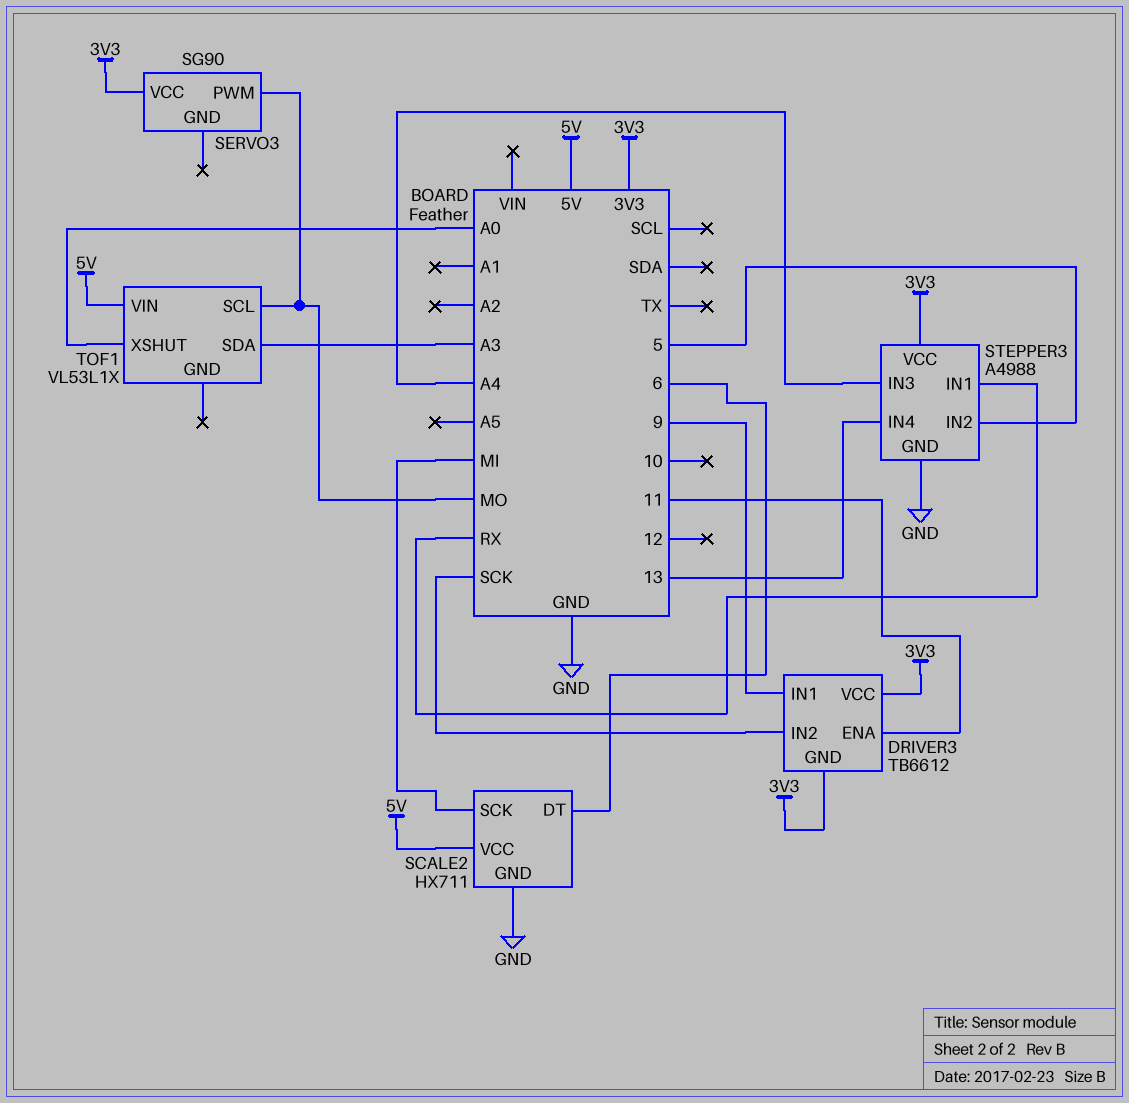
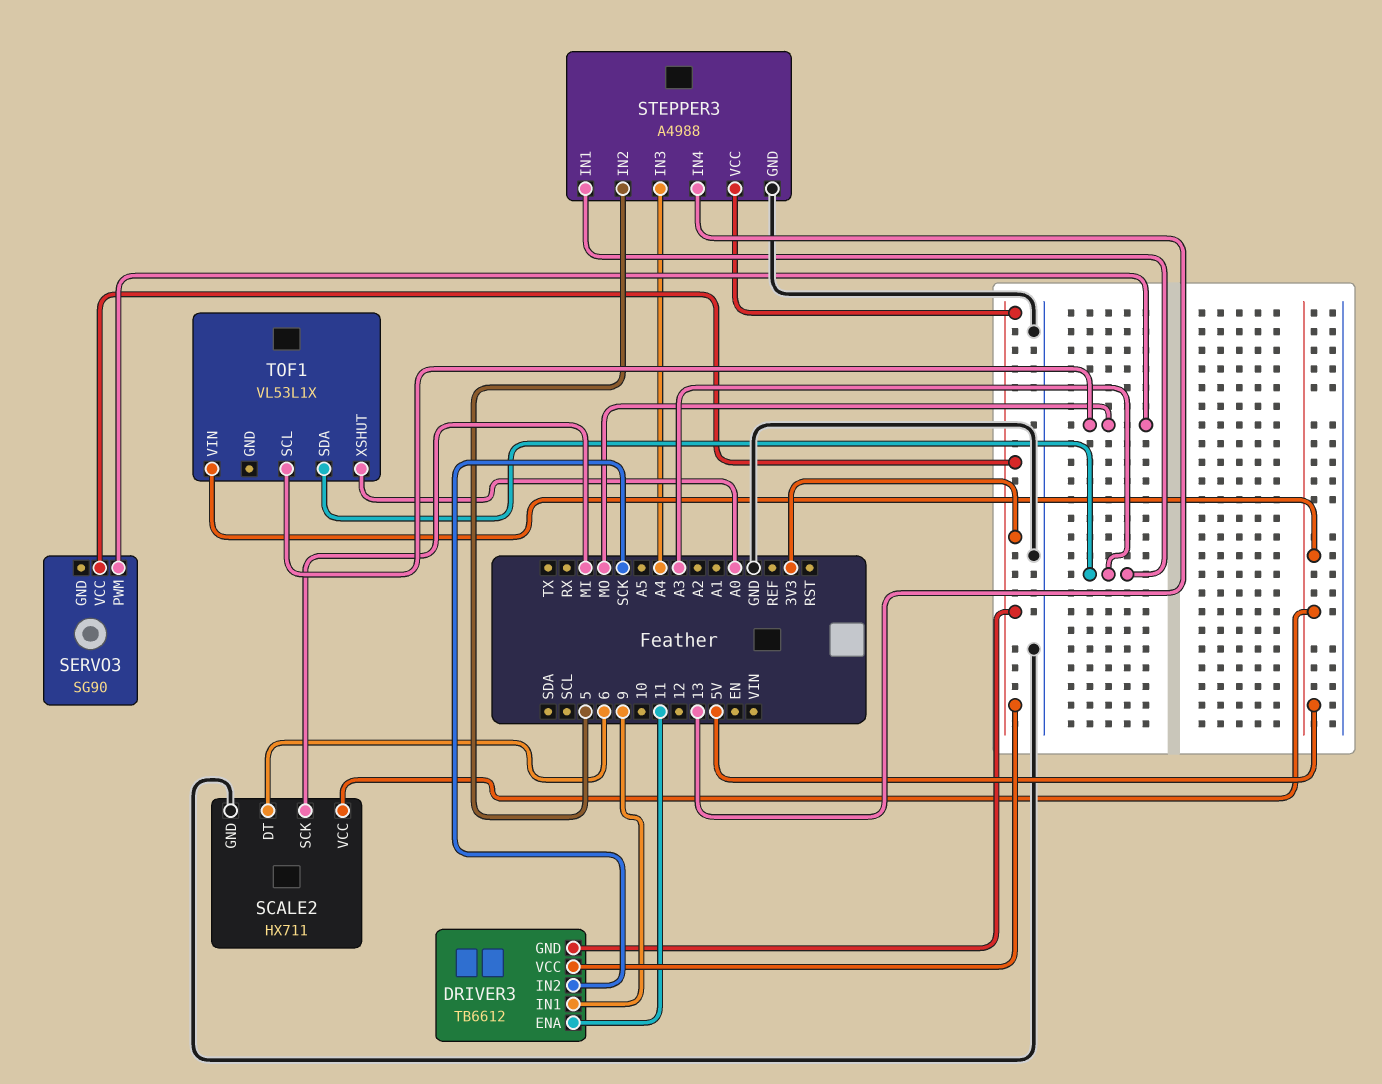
STEPPER3 pin IN1: RX -> A3

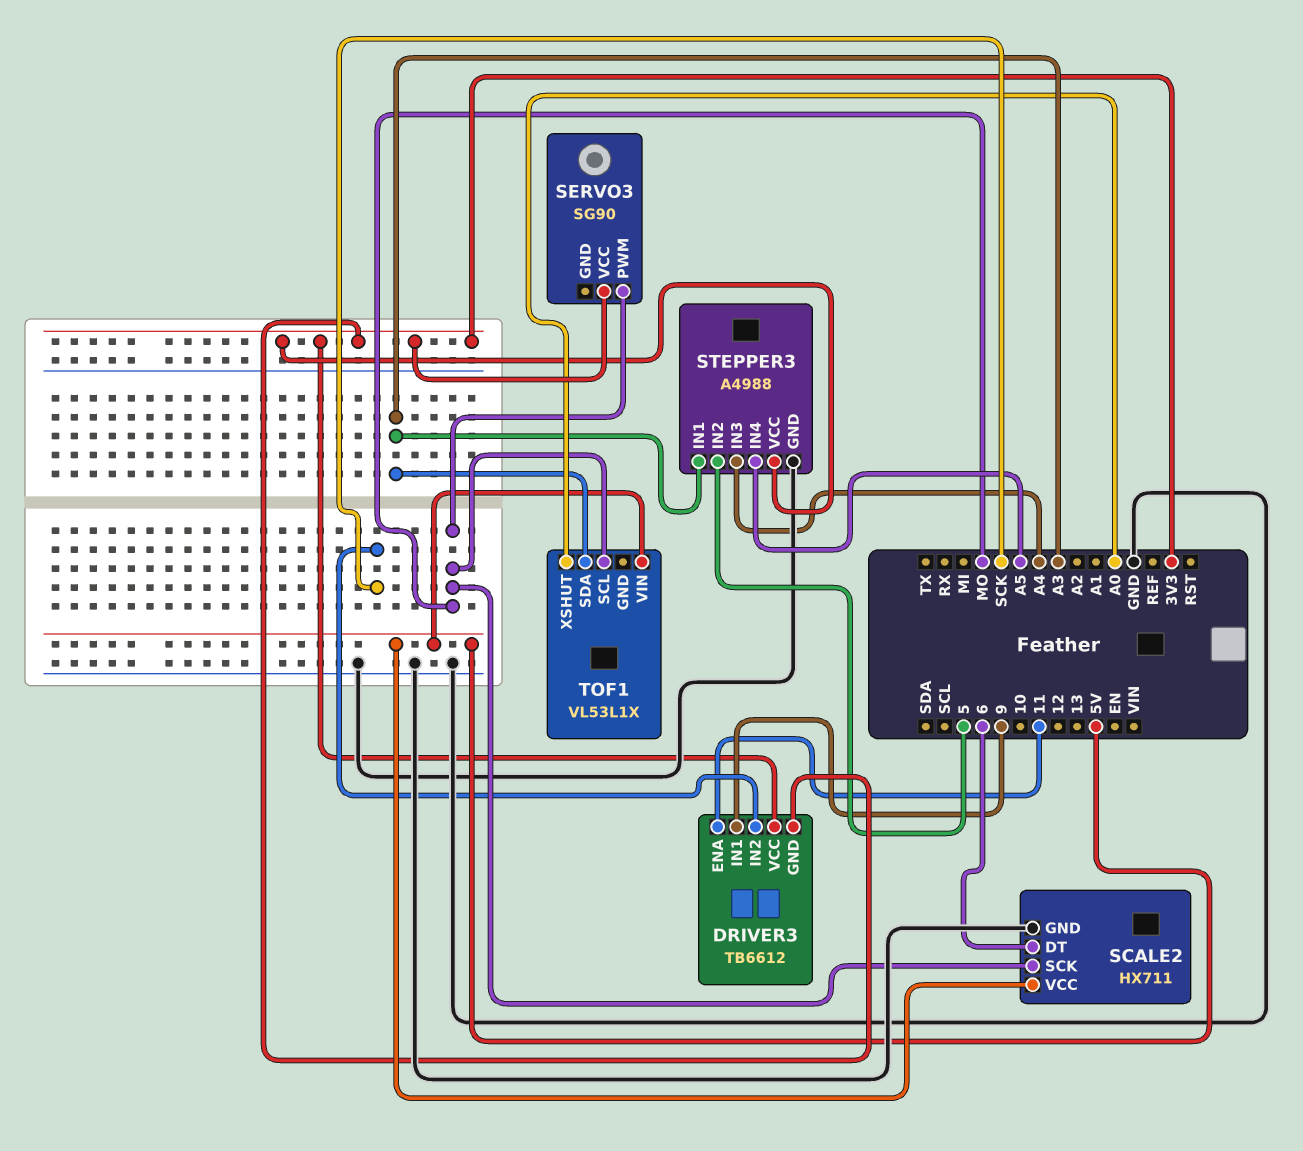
SCALE2 pin SCK: MI -> MO
STEPPER3 pin IN4: 13 -> A5

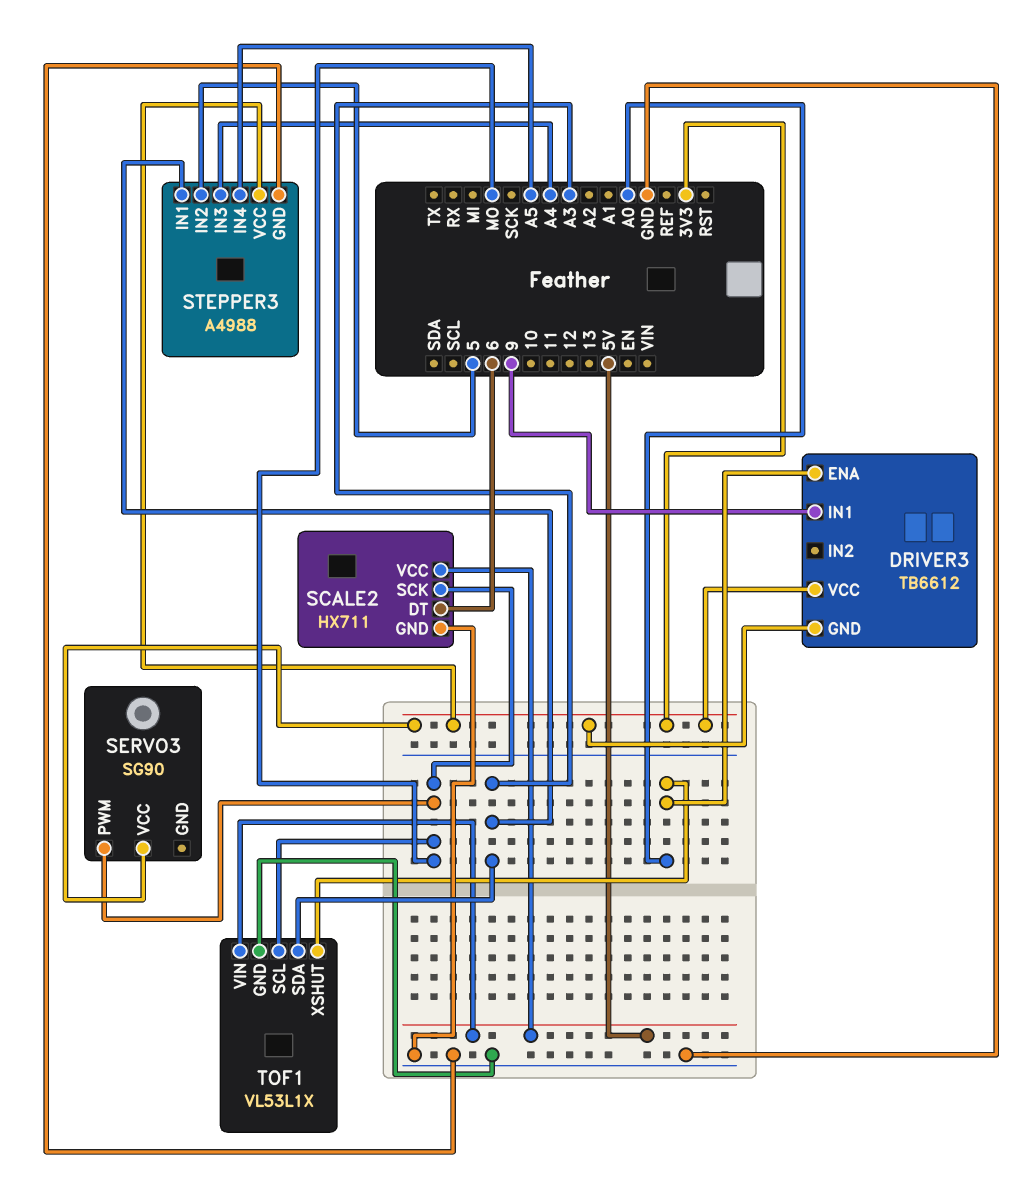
DRIVER3 pin ENA: 11 -> A0
DRIVER3 pin IN2: SCK -> none
TOF1 pin GND: none -> GND

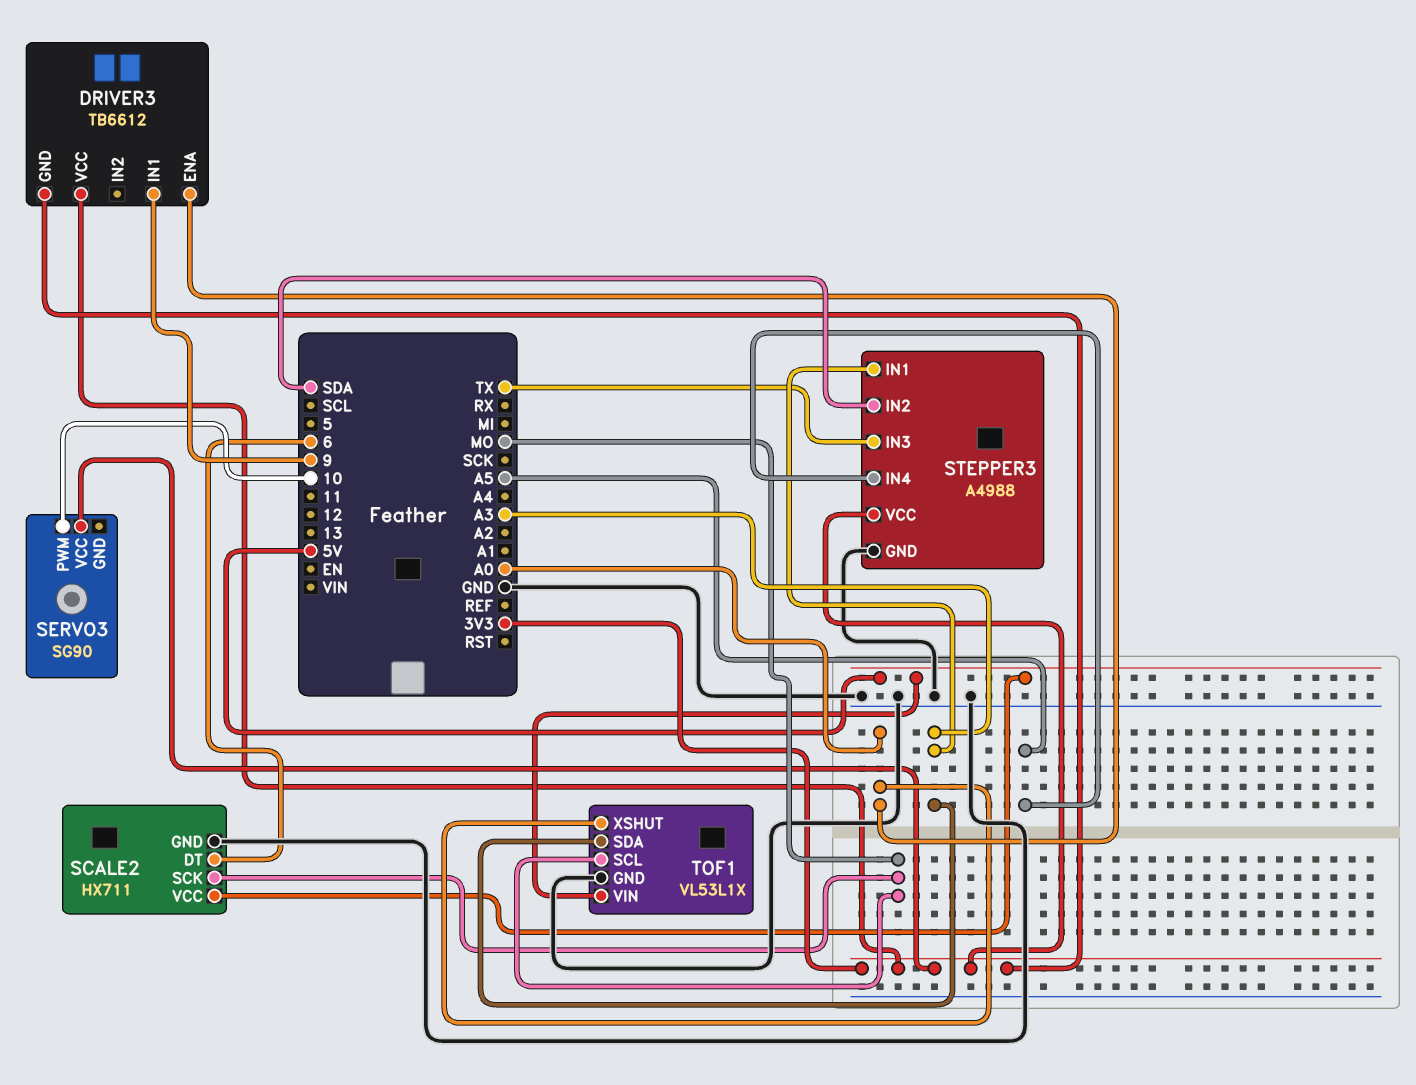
SERVO3 pin PWM: MO -> 10
STEPPER3 pin IN2: 5 -> SDA
STEPPER3 pin IN3: A4 -> TX

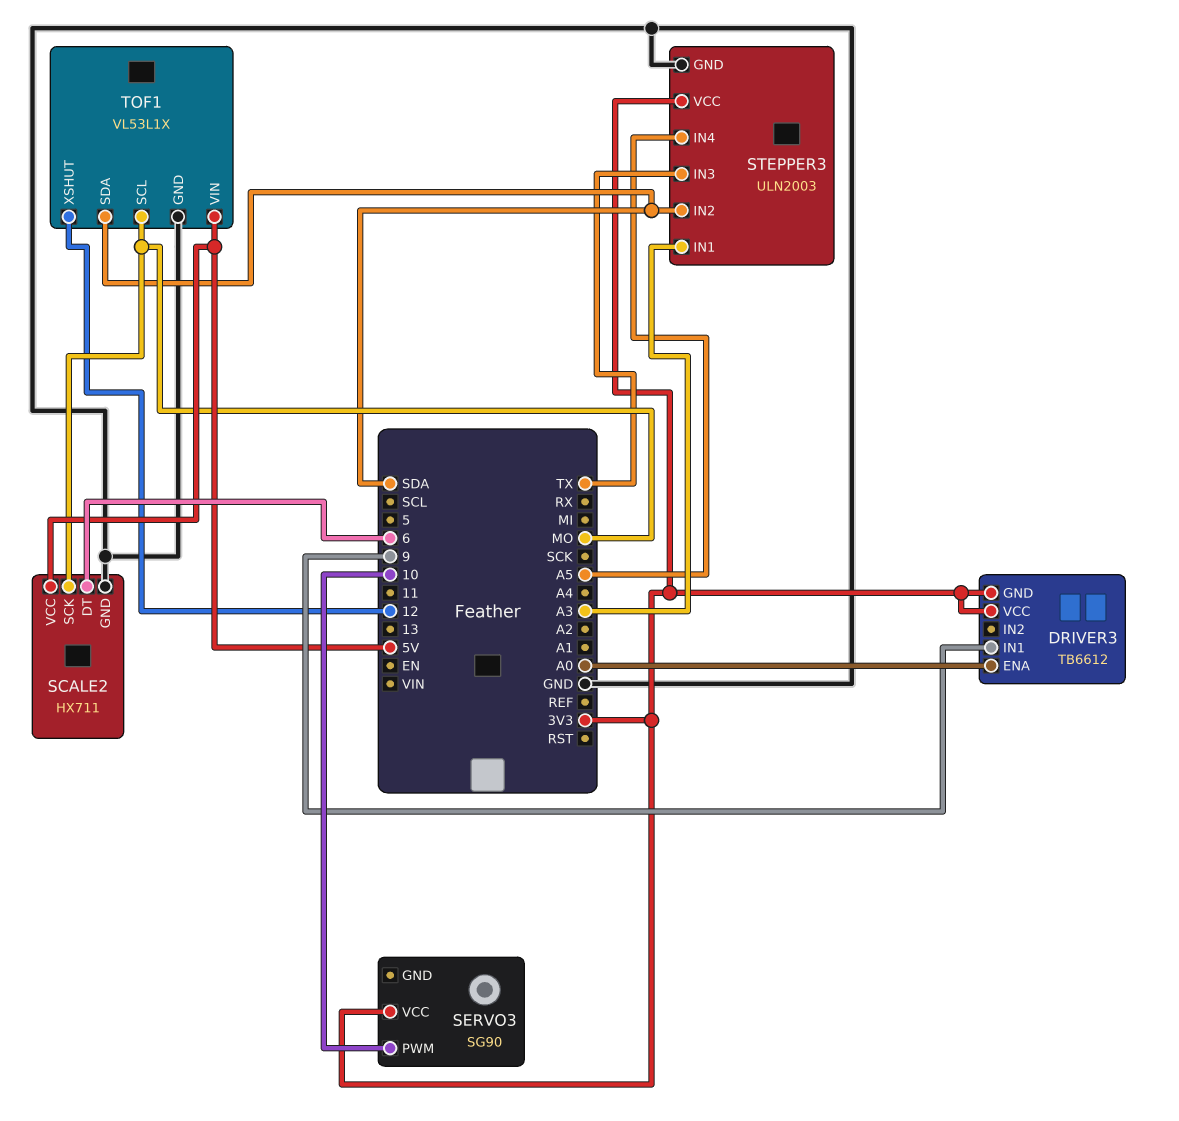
STEPPER3: A4988 -> ULN2003
TOF1 pin SDA: A3 -> SDA
TOF1 pin XSHUT: A0 -> 12

